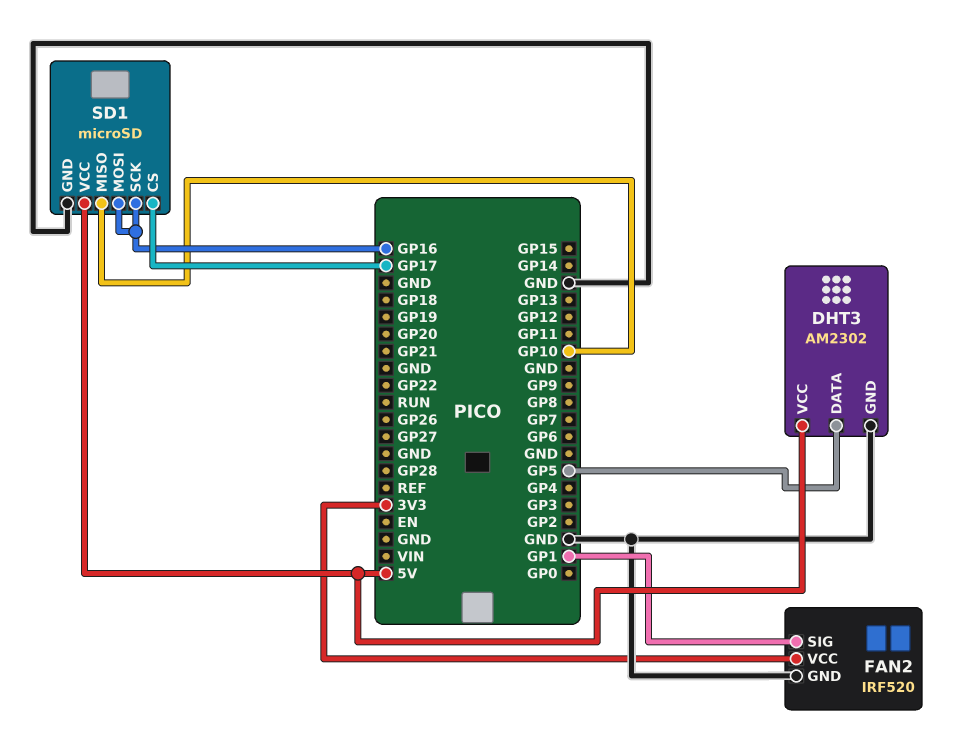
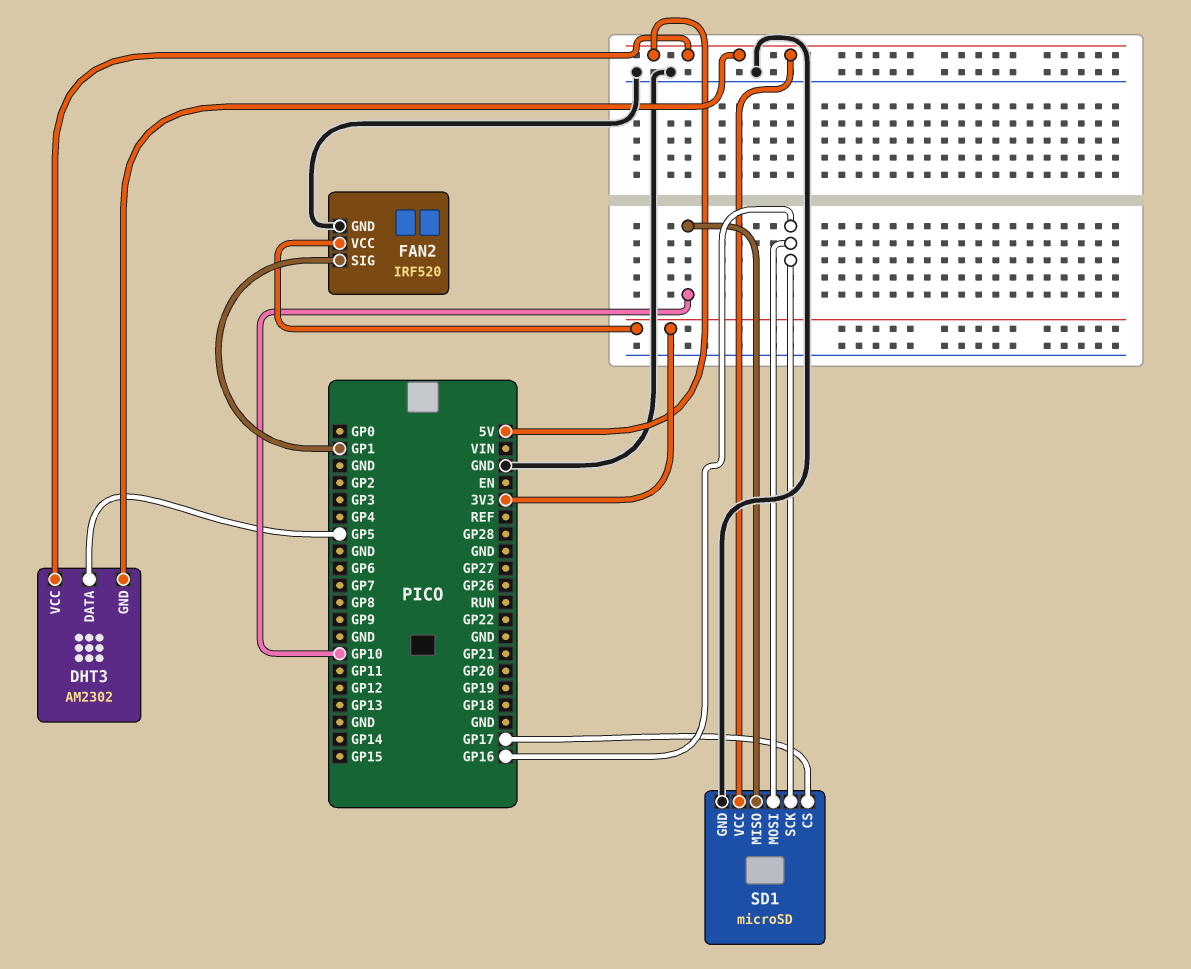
DHT3 pin GND: GND -> 5V

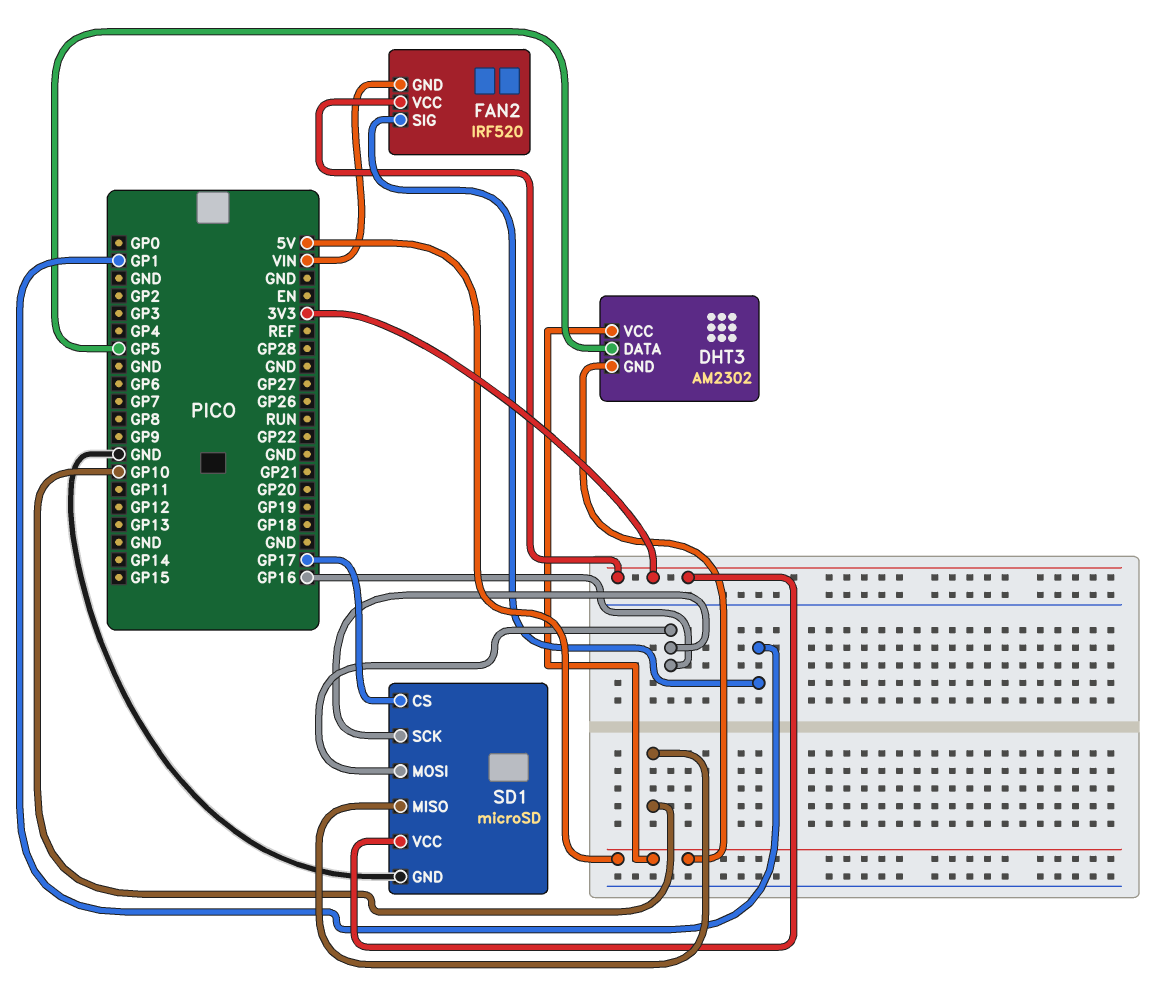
FAN2 pin GND: GND -> VIN
SD1 pin VCC: 5V -> 3V3

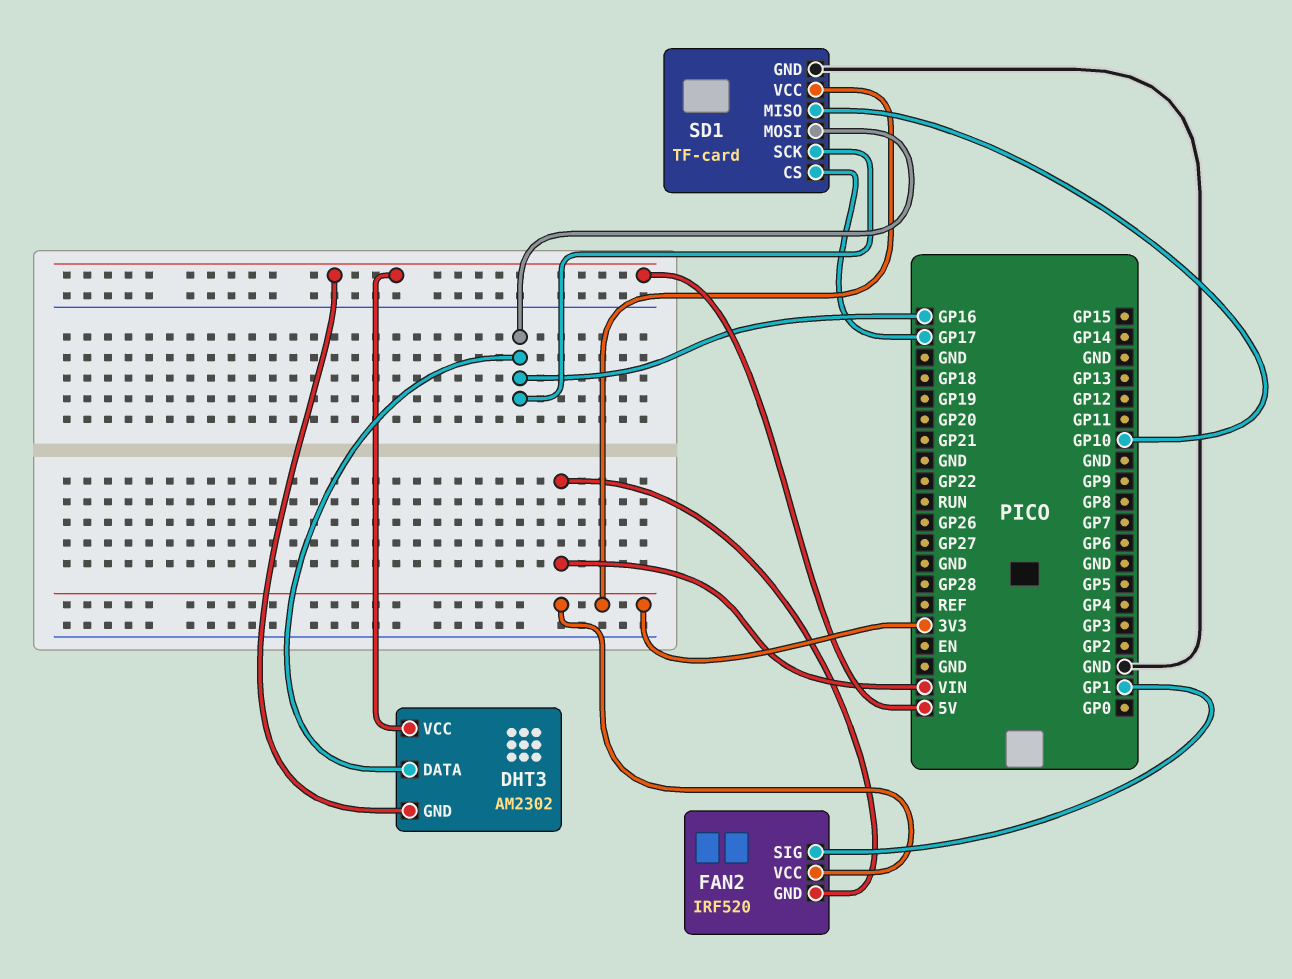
DHT3 pin DATA: GP5 -> GP16
SD1: microSD -> TF-card

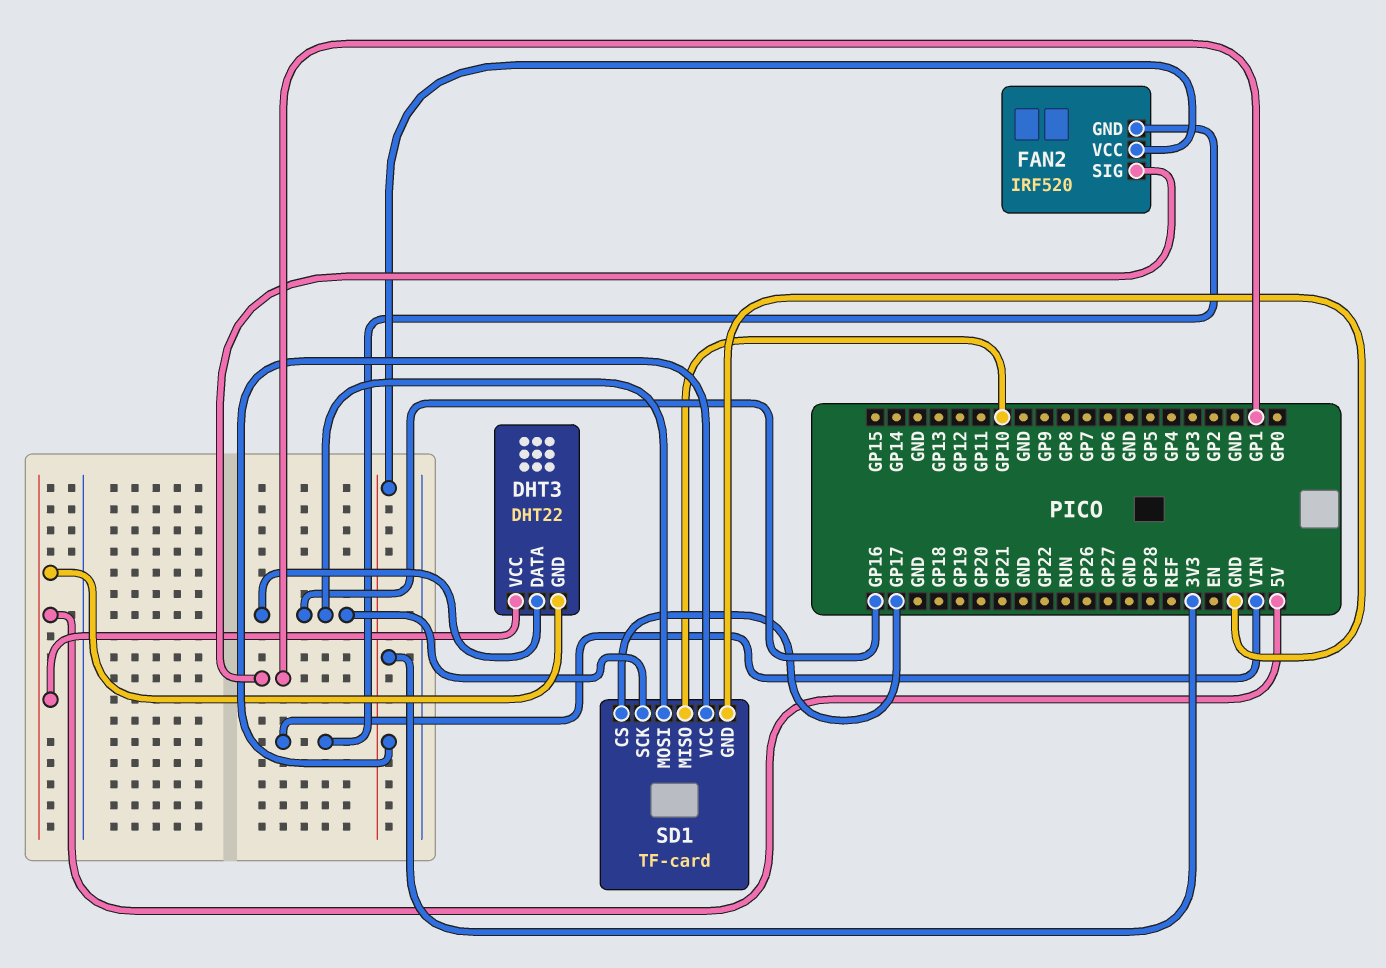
DHT3: AM2302 -> DHT22

